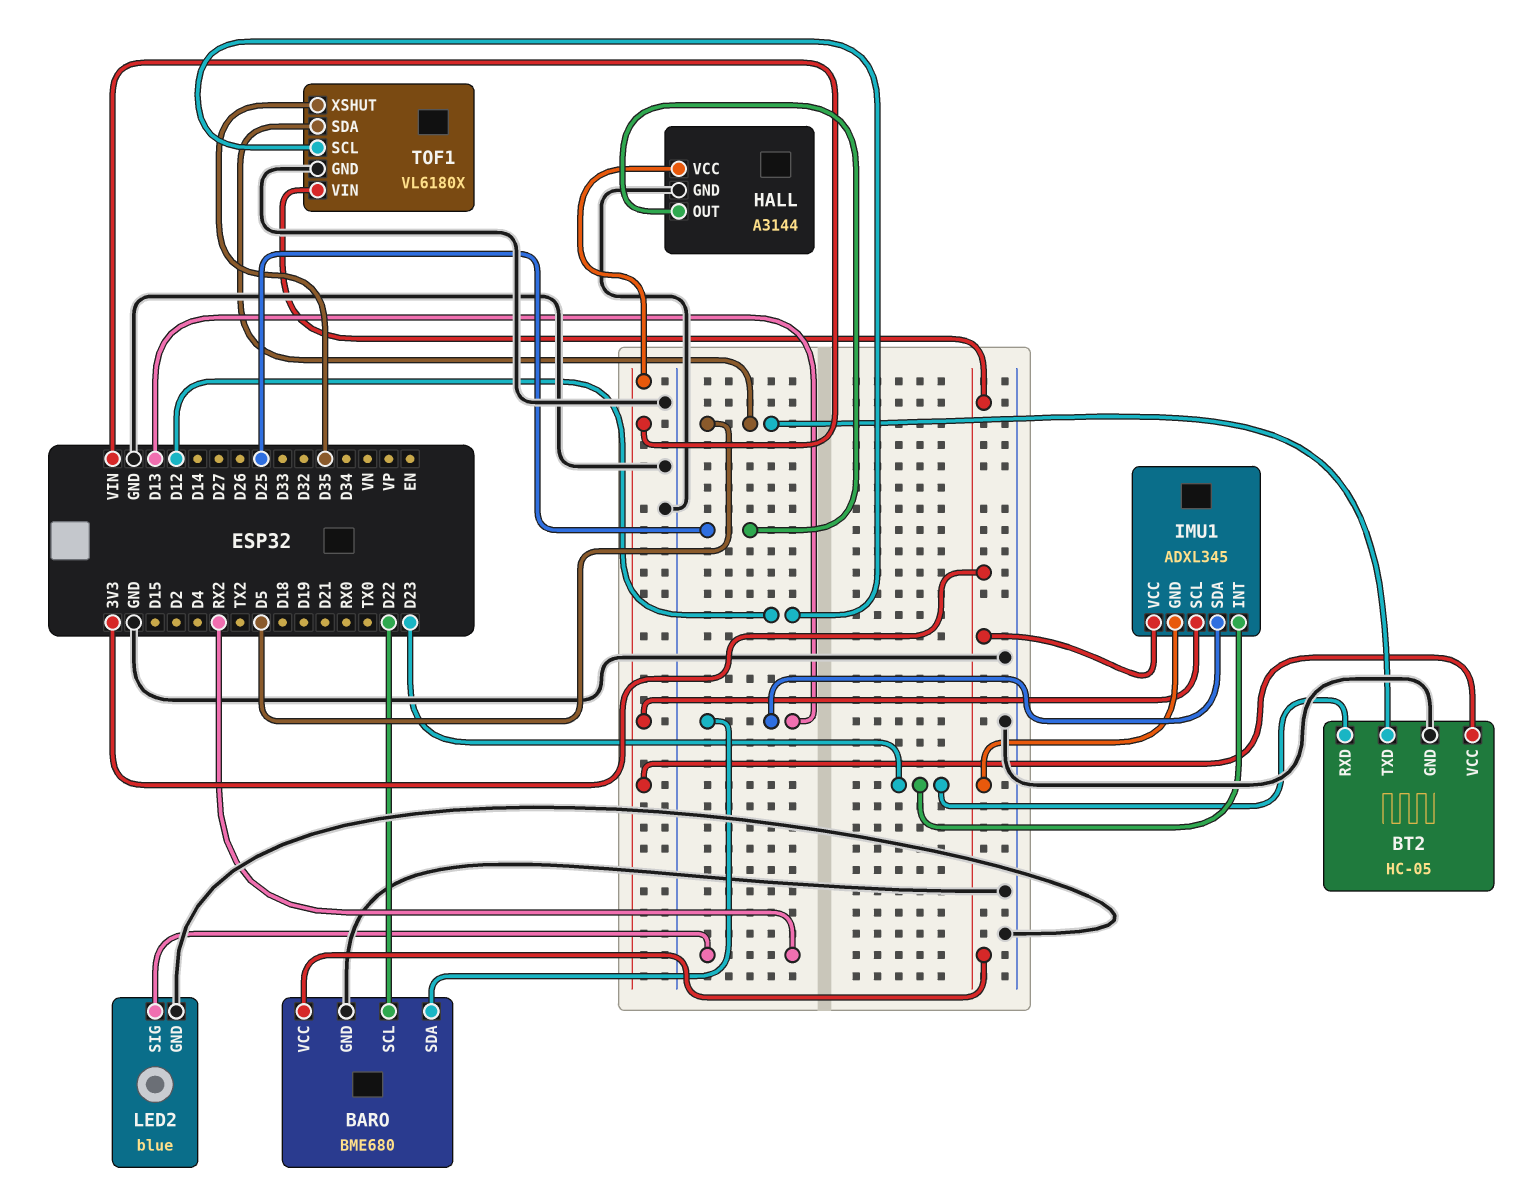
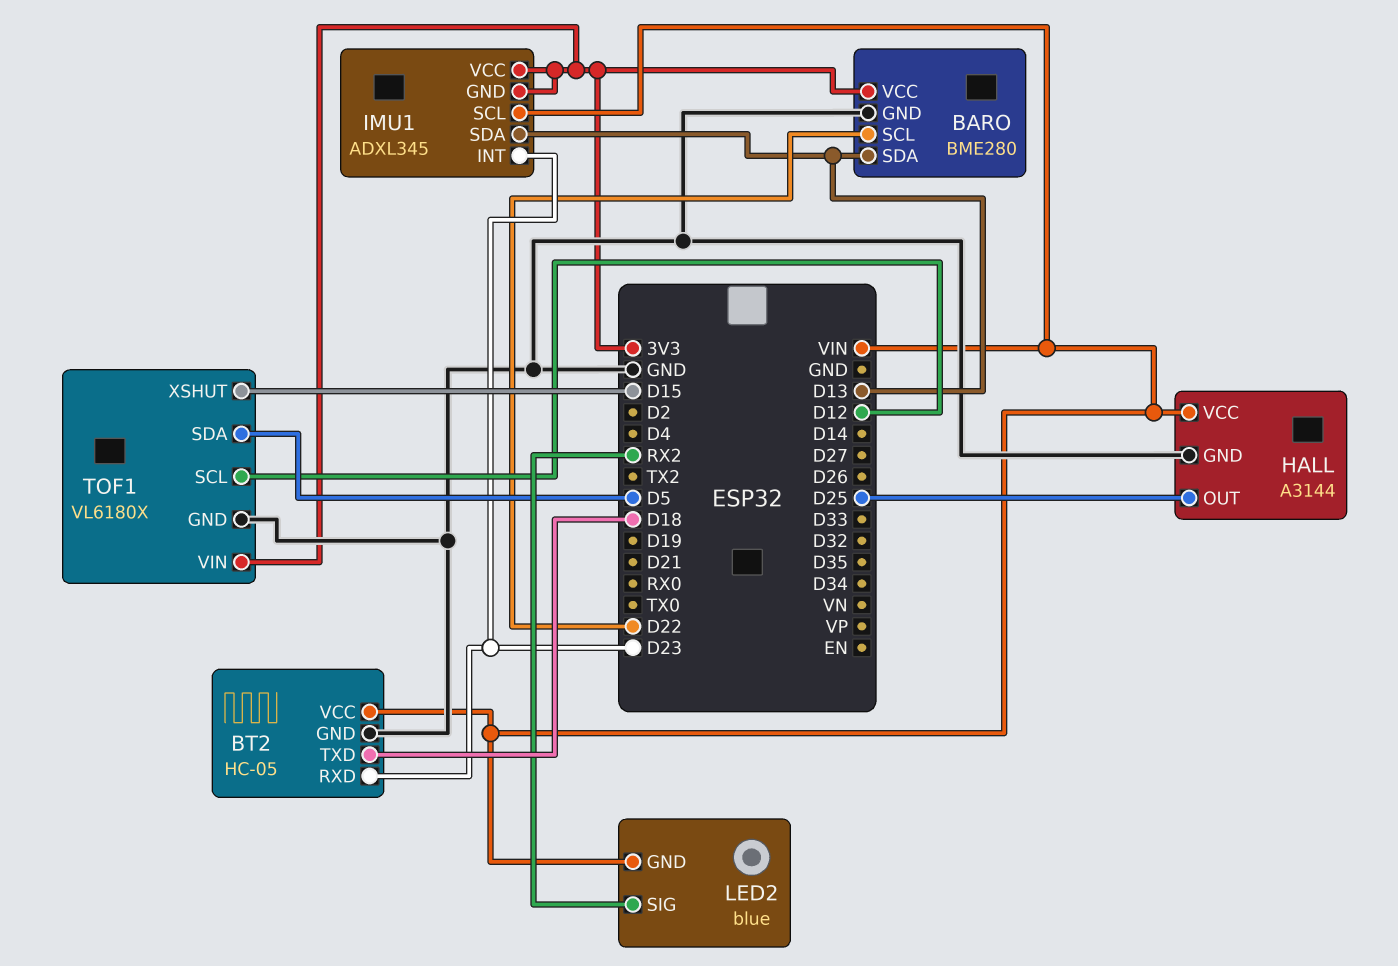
BARO: BME680 -> BME280
BT2 pin TXD: D5 -> D18
LED2 pin GND: GND -> VIN
TOF1 pin XSHUT: D35 -> D15

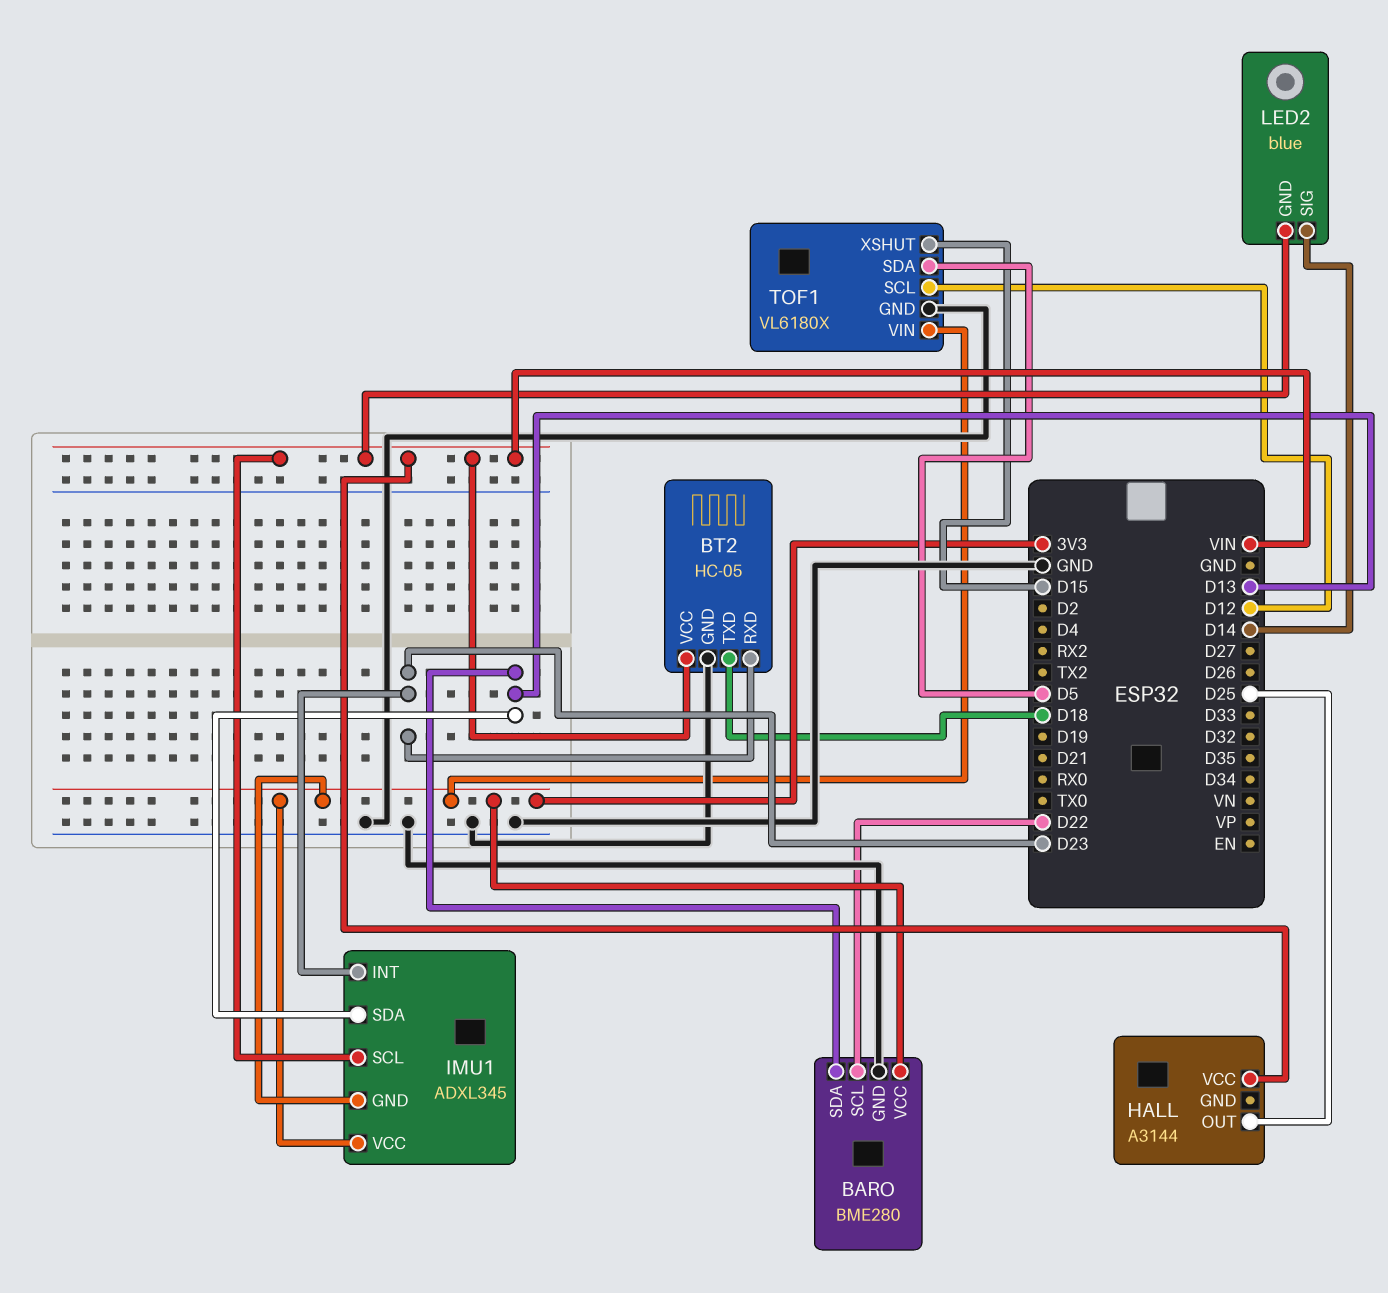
HALL pin GND: GND -> none
LED2 pin SIG: RX2 -> D14

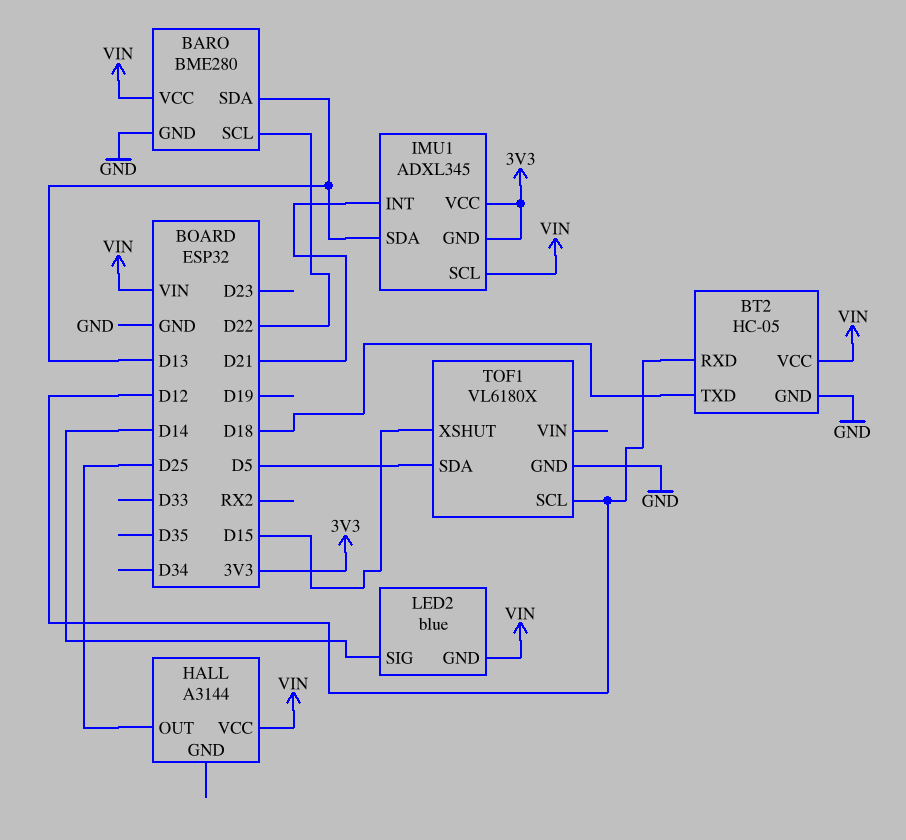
BARO pin VCC: 3V3 -> VIN
BT2 pin RXD: D23 -> D12
IMU1 pin INT: D23 -> D21
TOF1 pin VIN: 3V3 -> none

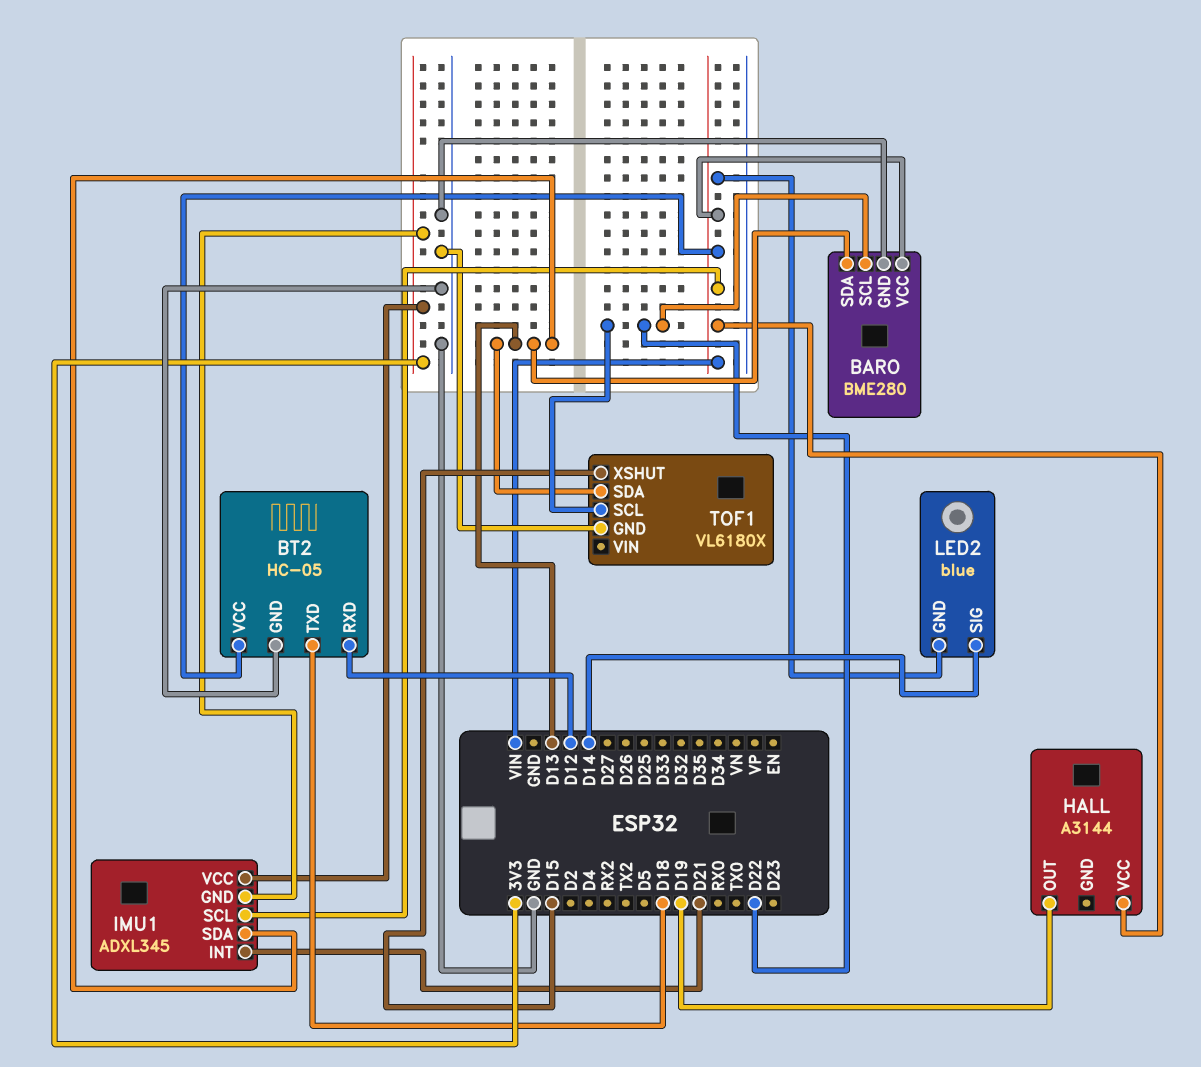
HALL pin OUT: D25 -> D19
TOF1 pin SCL: D12 -> D22
TOF1 pin SDA: D5 -> D13

